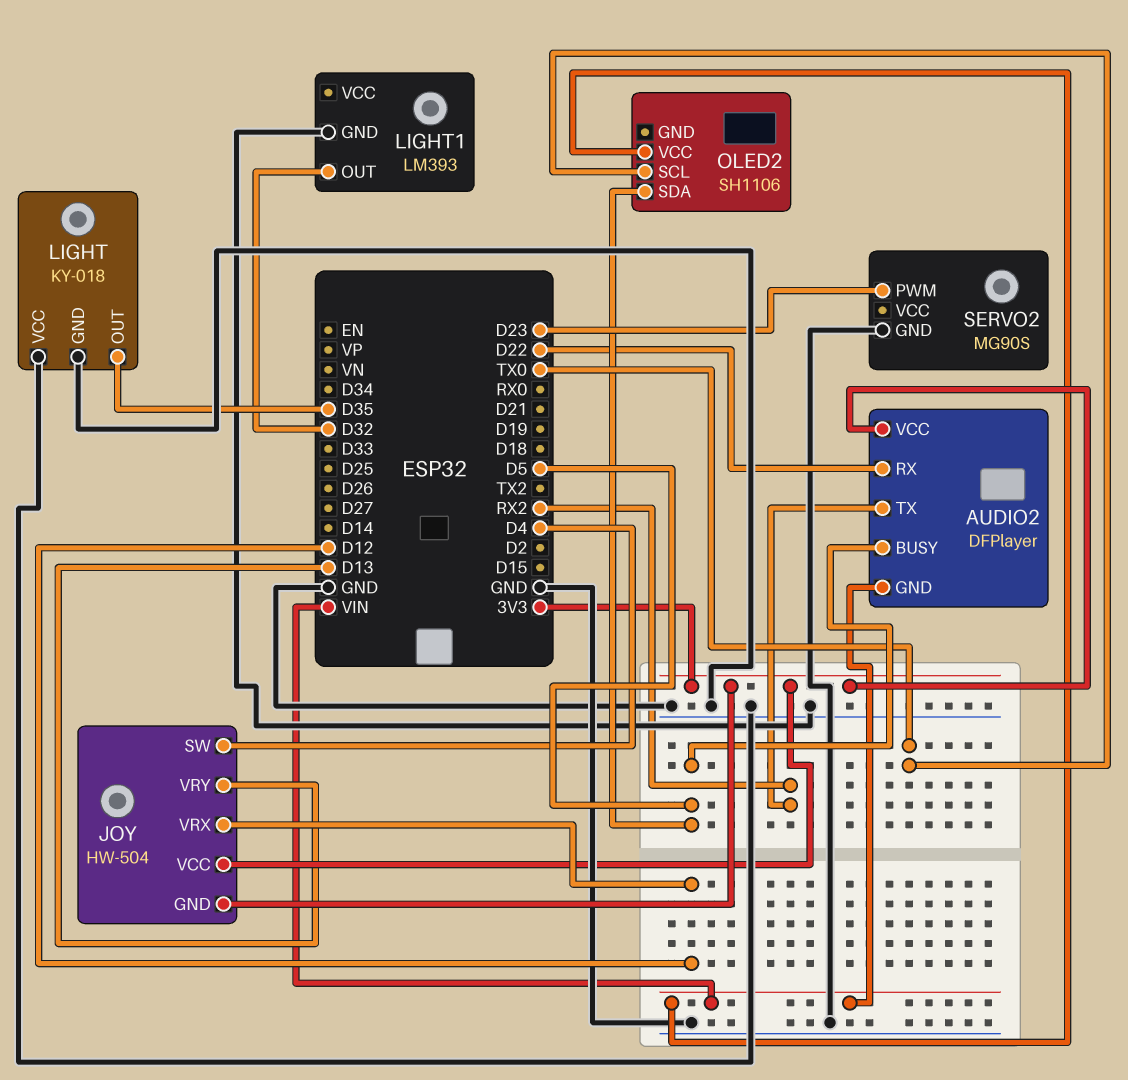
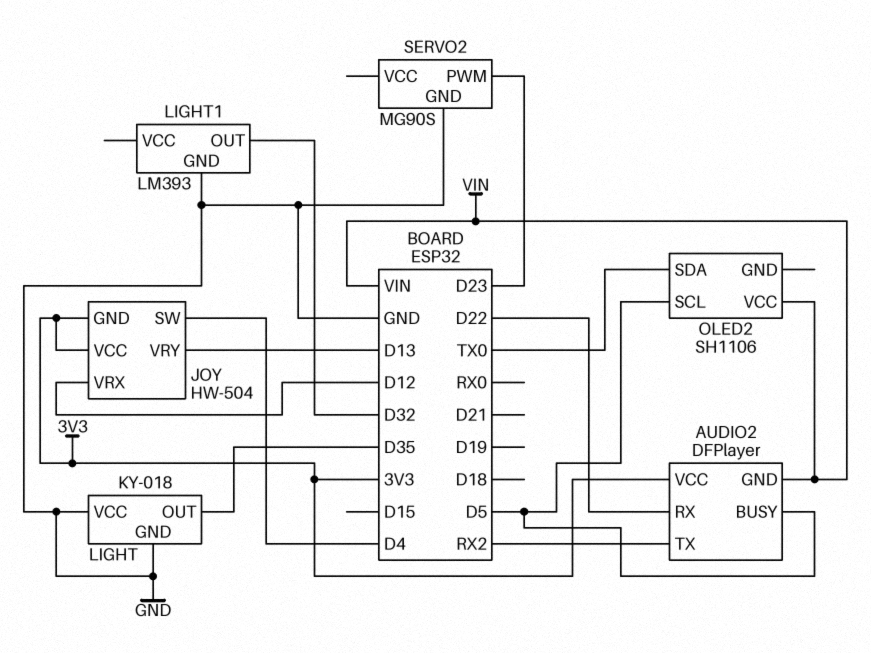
OLED2 pin SCL: TX0 -> D5
OLED2 pin SDA: D5 -> TX0

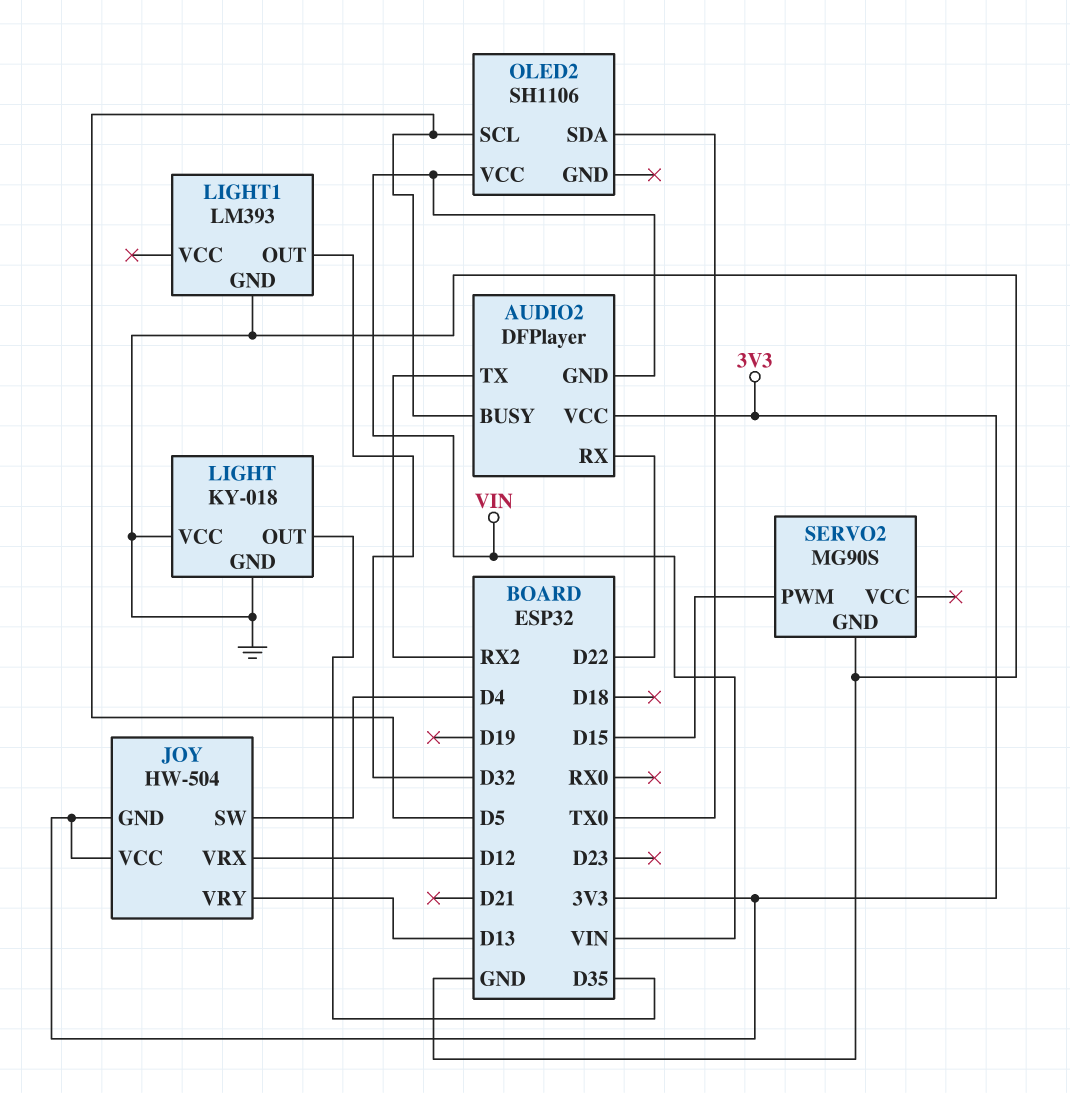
SERVO2 pin PWM: D23 -> D15

